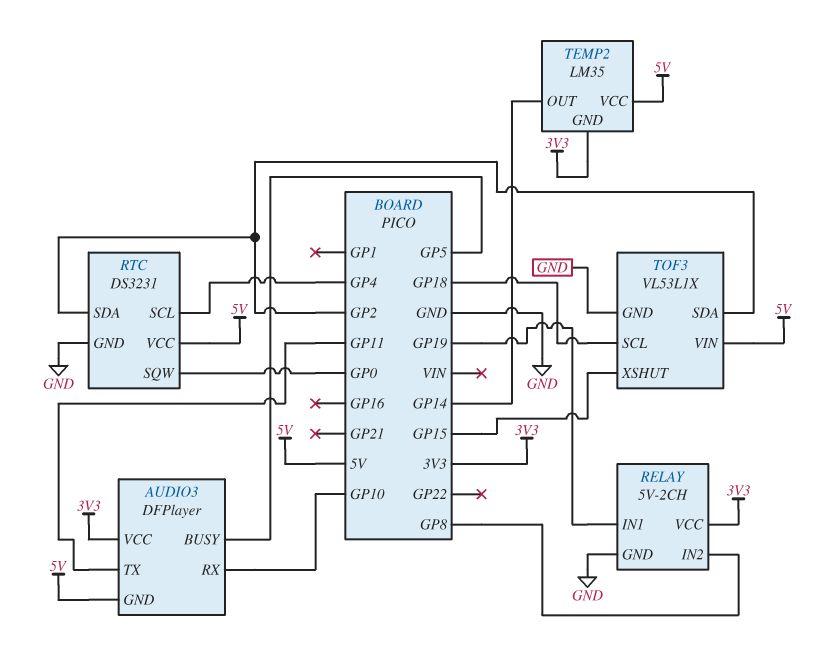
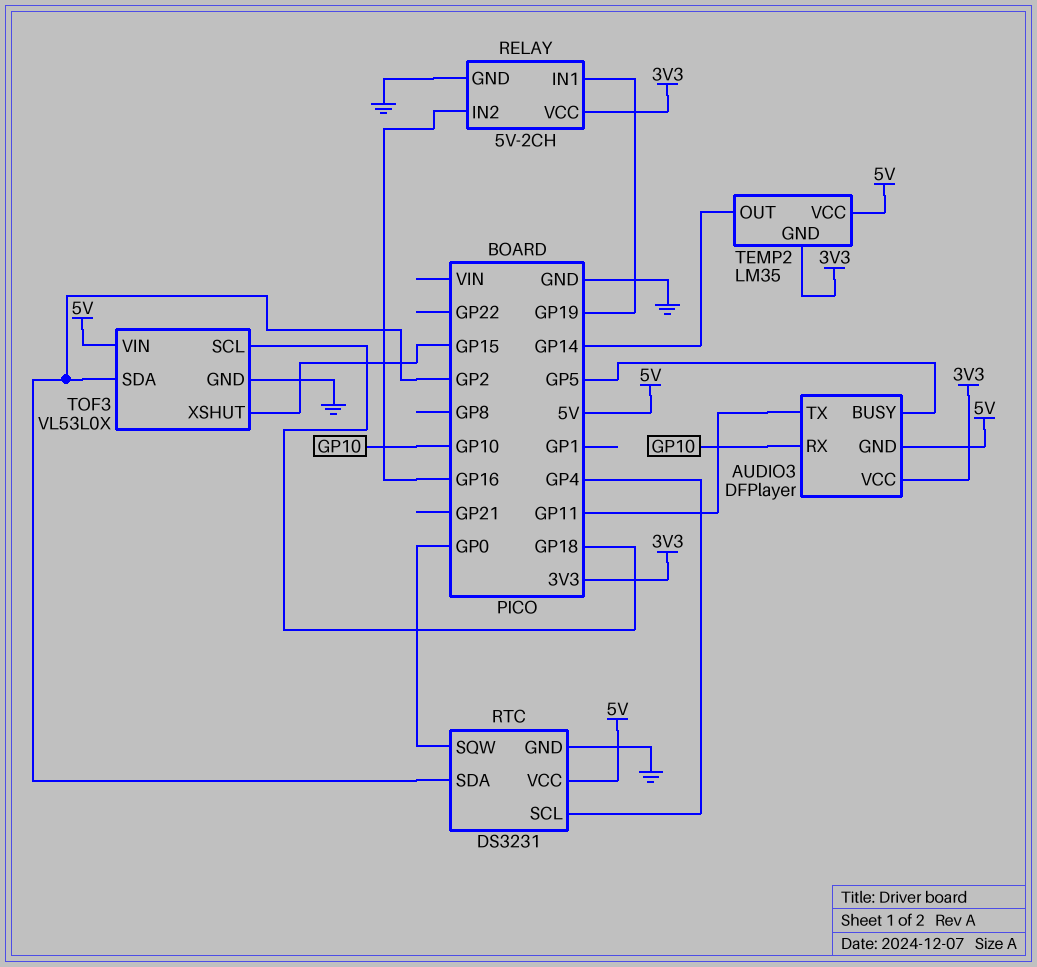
RELAY pin IN2: GP8 -> GP16
TOF3: VL53L1X -> VL53L0X

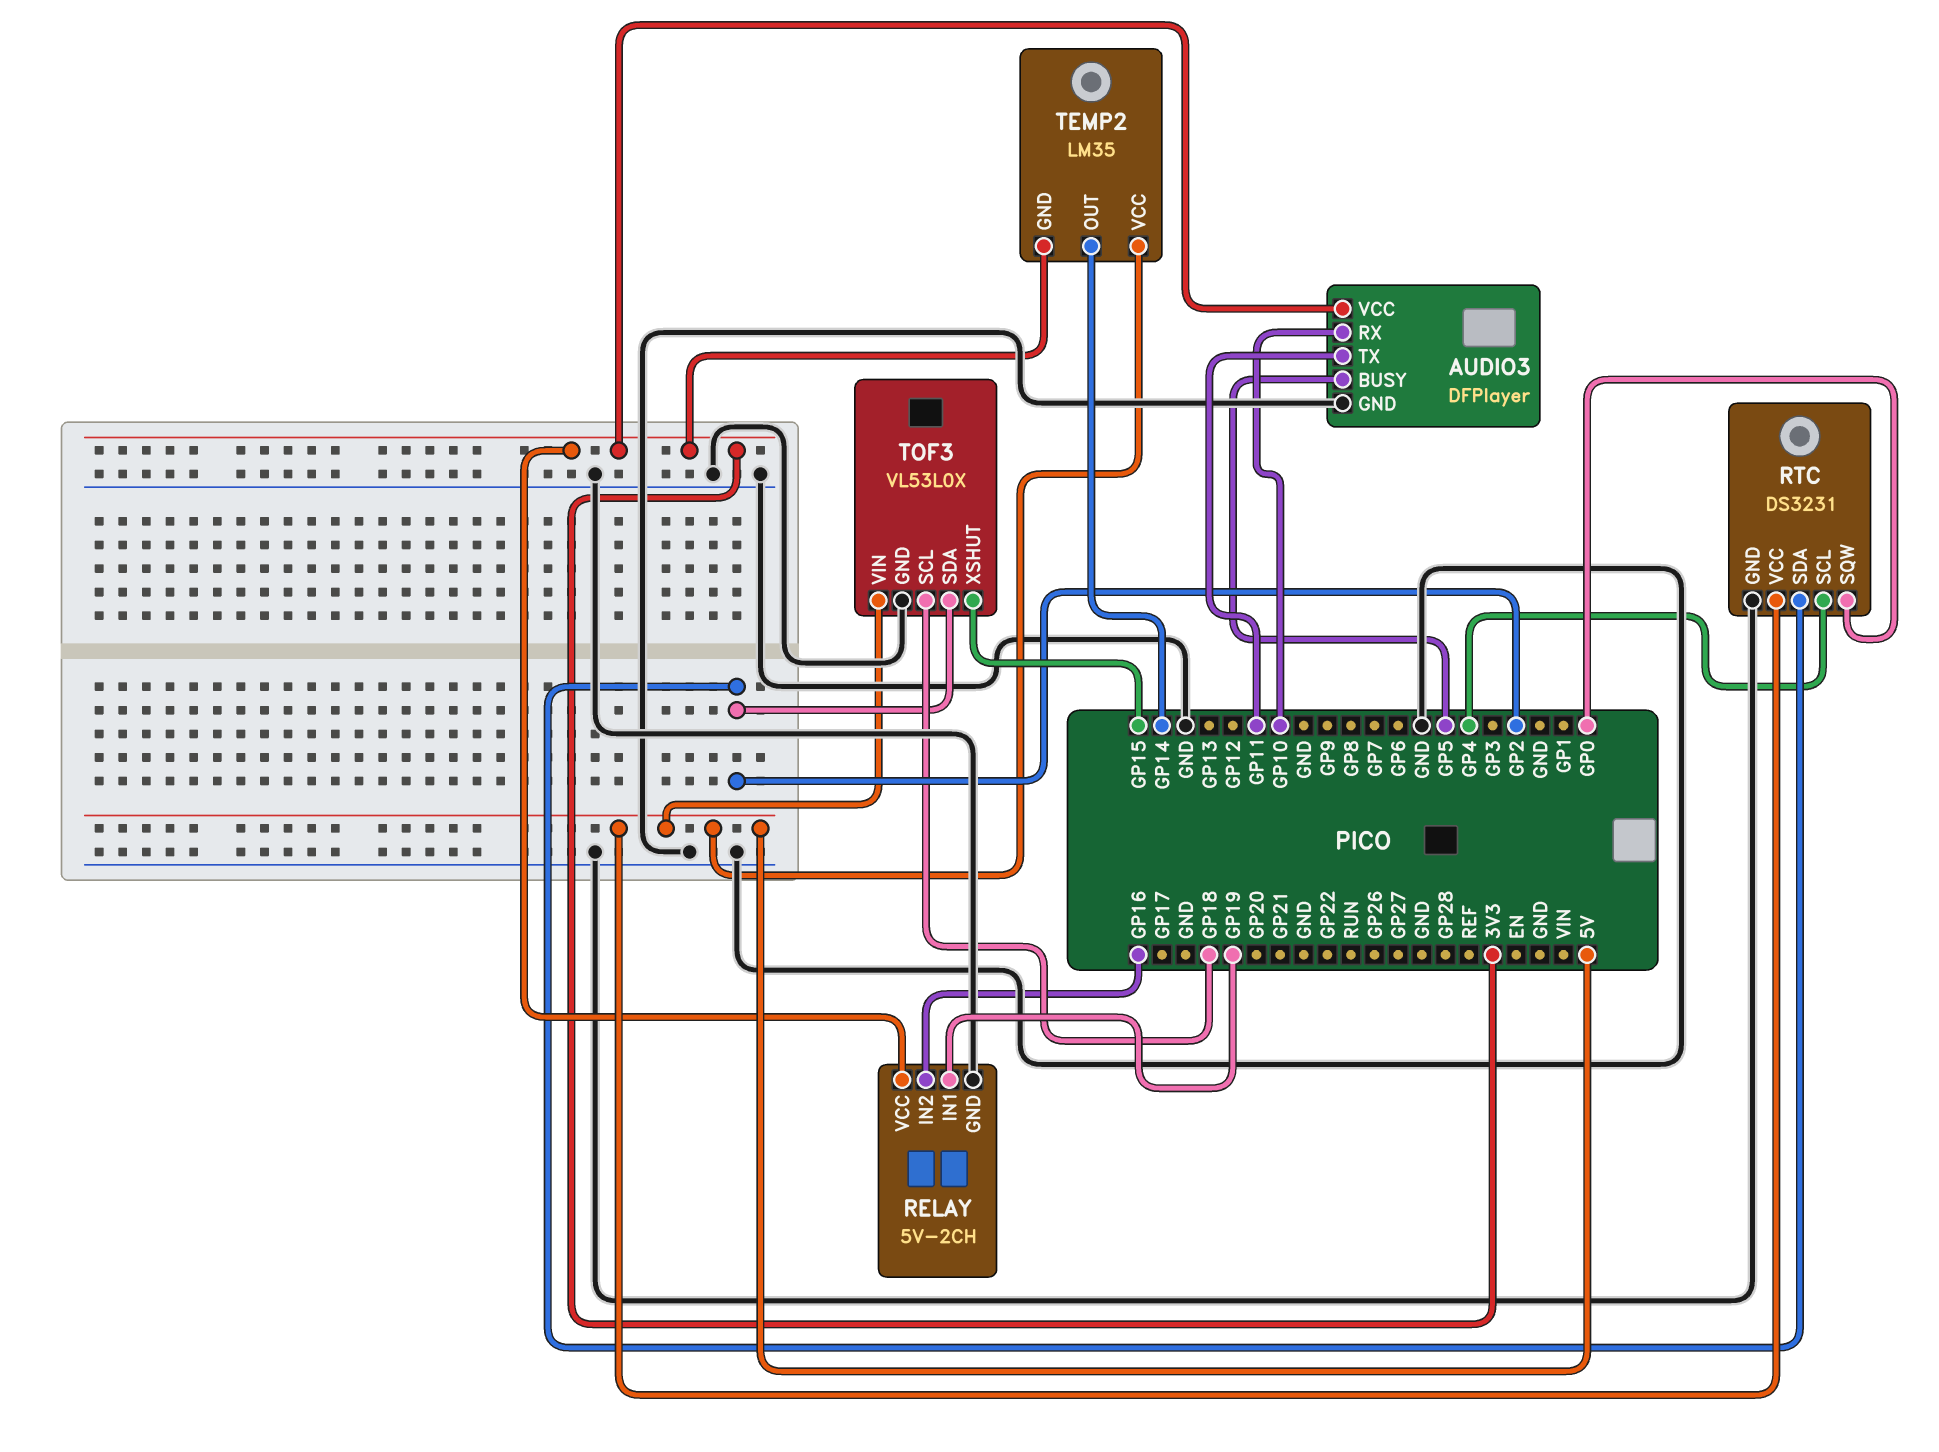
AUDIO3 pin GND: 5V -> GND

